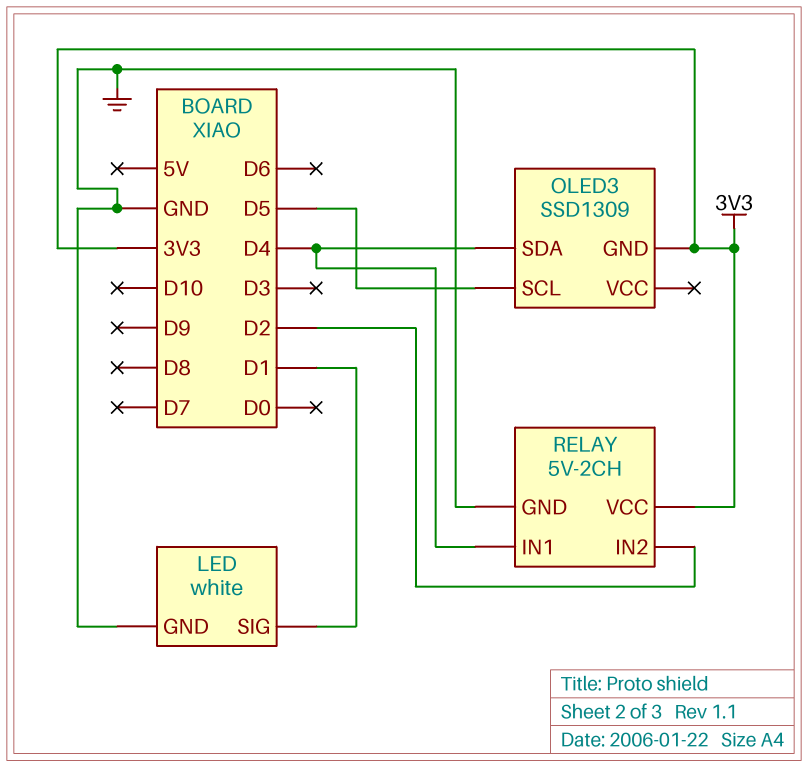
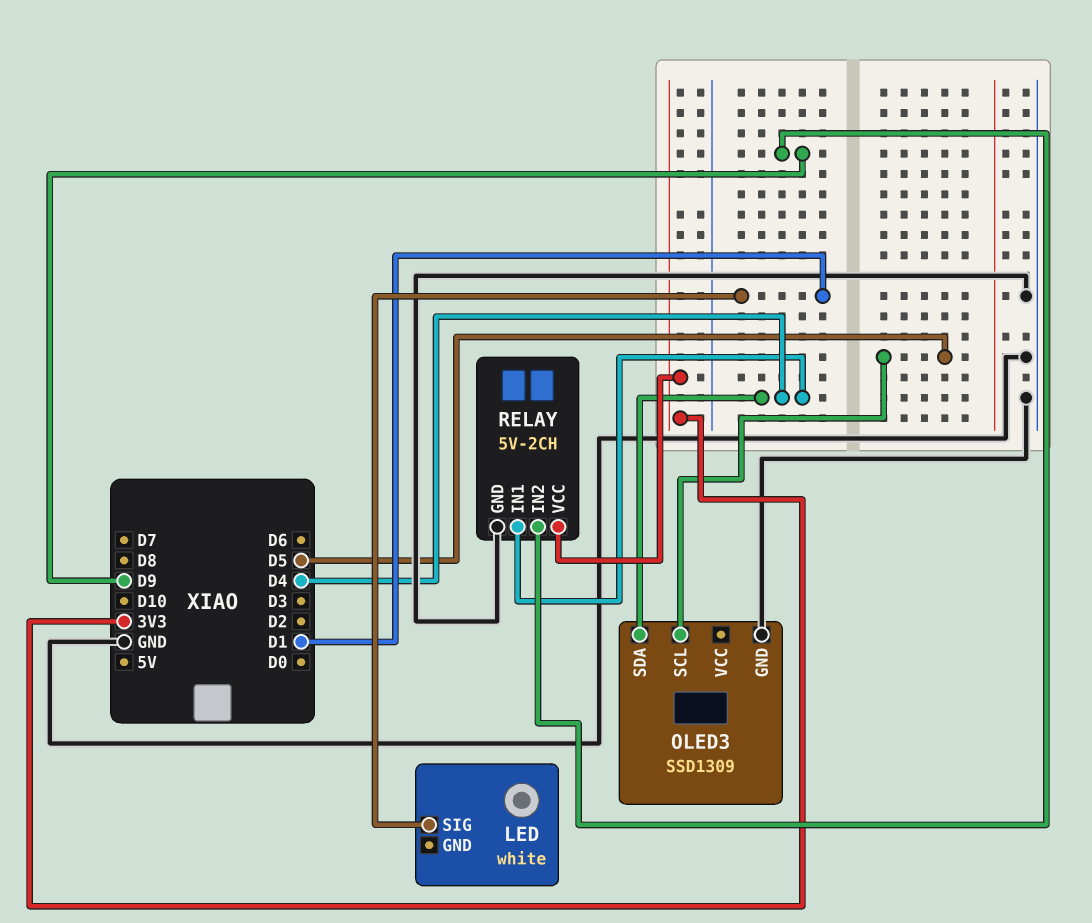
LED pin GND: GND -> none
OLED3 pin GND: 3V3 -> GND
RELAY pin IN2: D2 -> D9

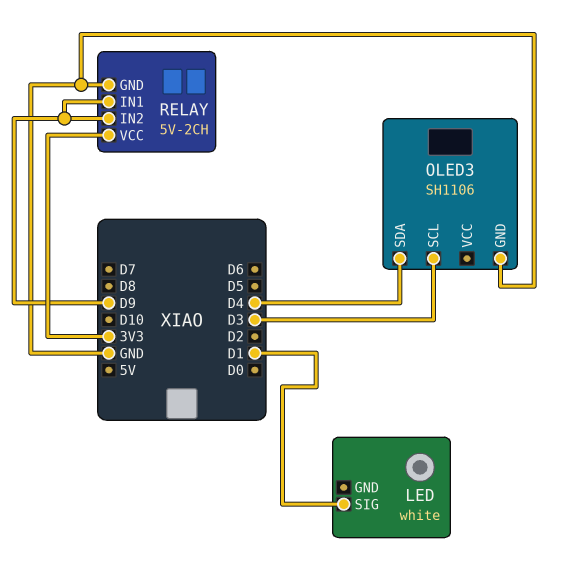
OLED3: SSD1309 -> SH1106
OLED3 pin SCL: D5 -> D3
RELAY pin IN1: D4 -> D9

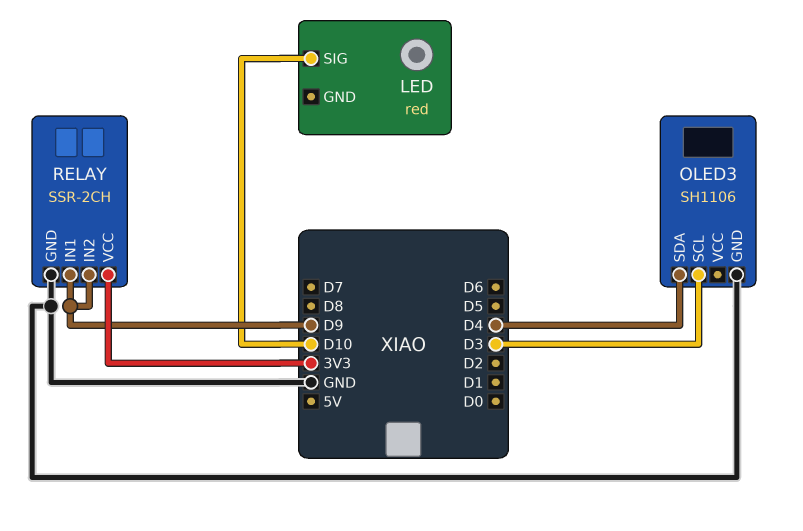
LED: white -> red
LED pin SIG: D1 -> D10
RELAY: 5V-2CH -> SSR-2CH

